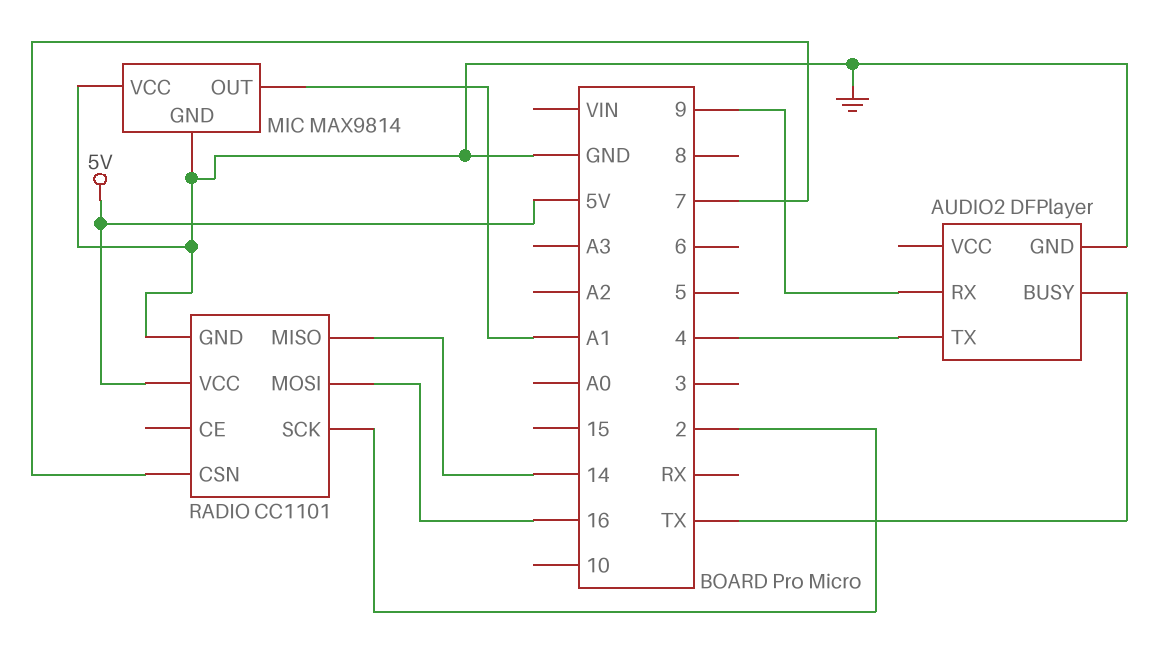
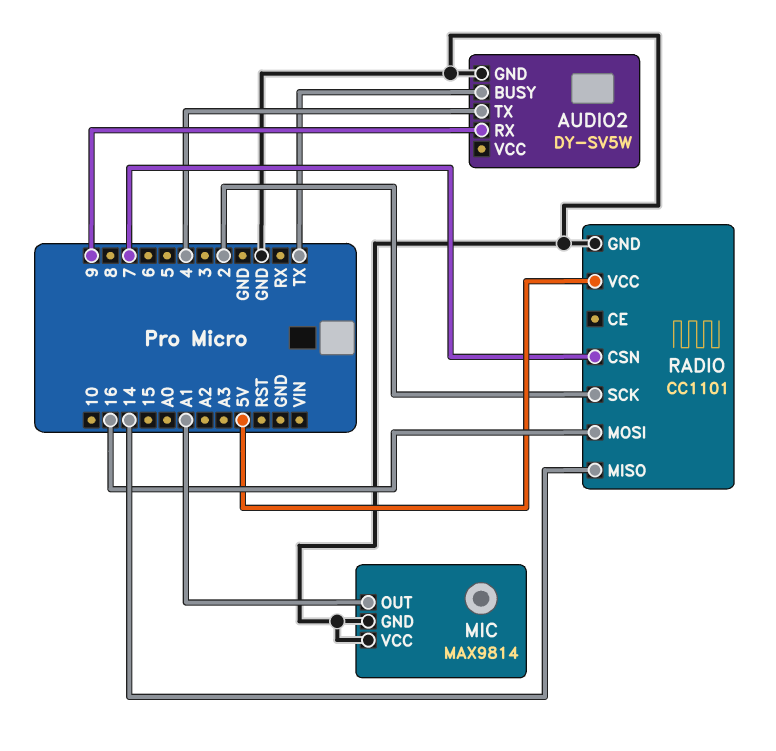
AUDIO2: DFPlayer -> DY-SV5W

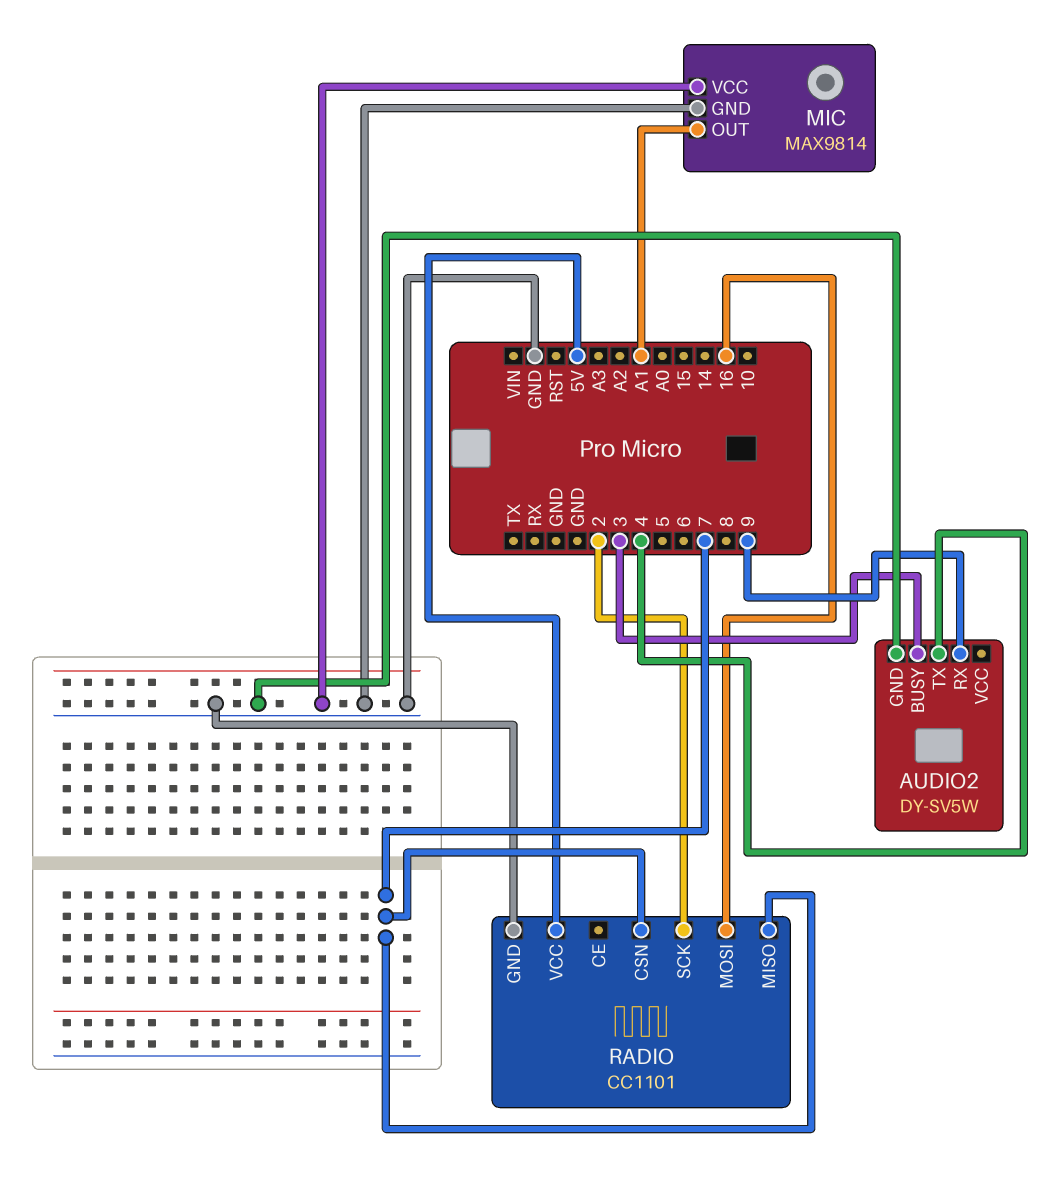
AUDIO2 pin BUSY: TX -> 3
RADIO pin MISO: 14 -> 7

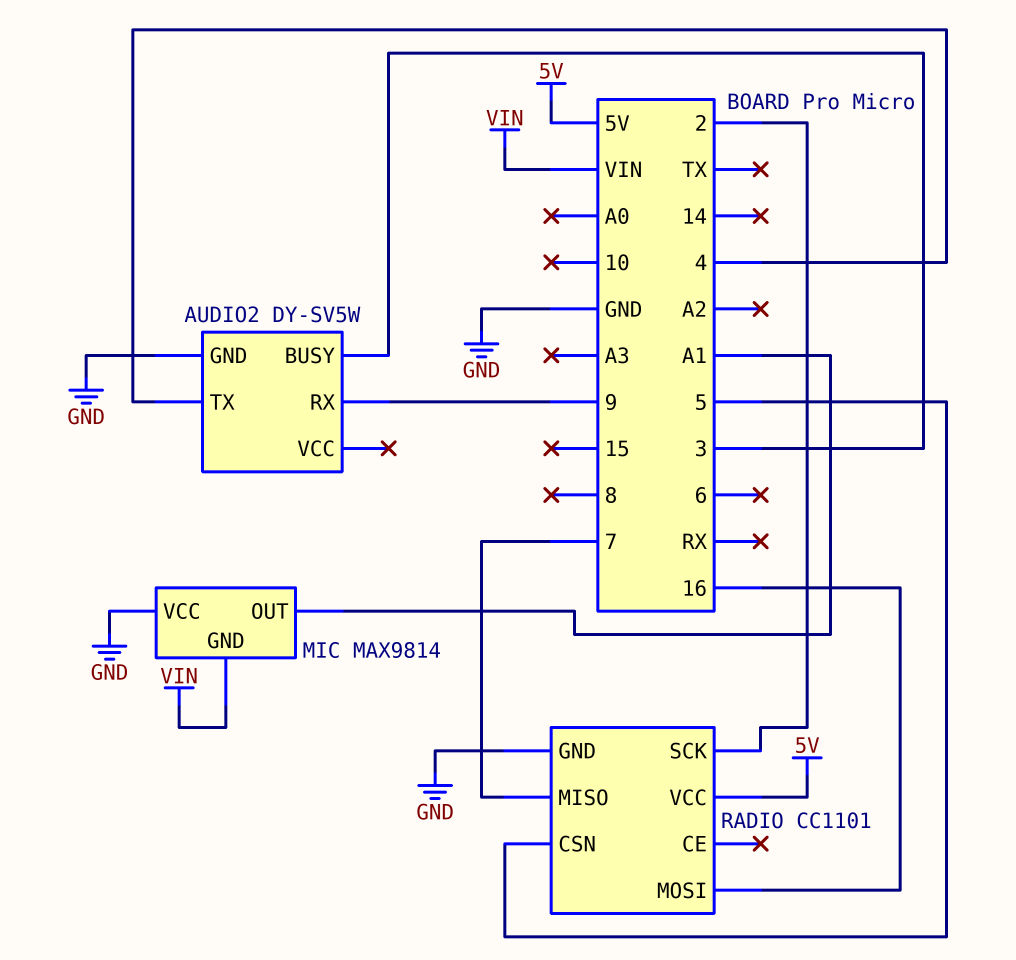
MIC pin GND: GND -> VIN
RADIO pin CSN: 7 -> 5

